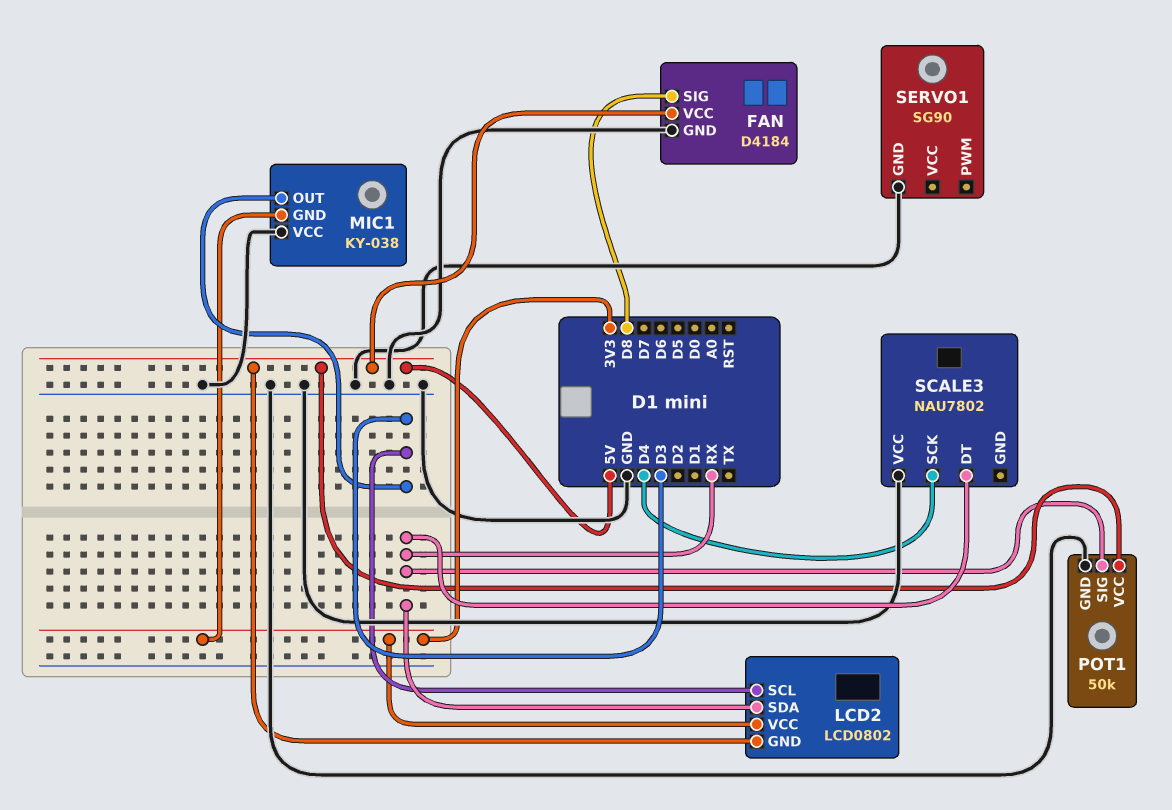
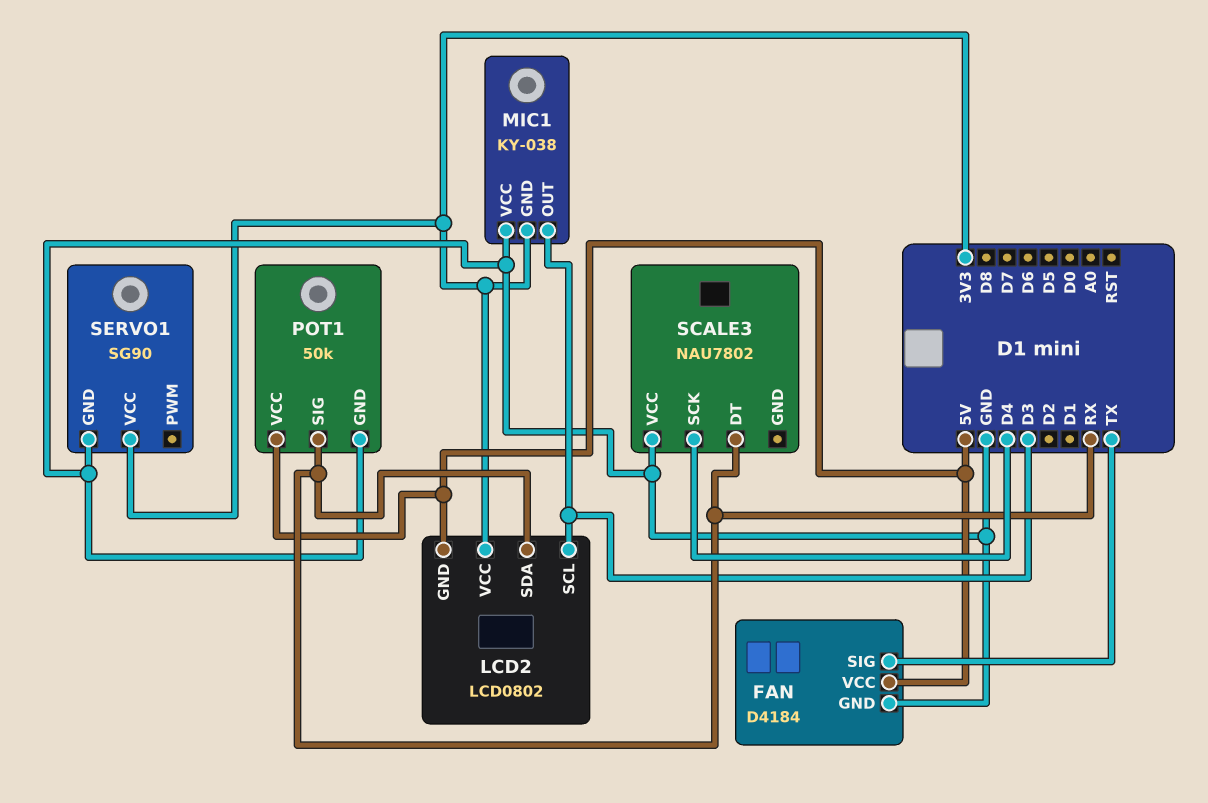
FAN pin SIG: D8 -> TX
SERVO1 pin VCC: none -> 3V3

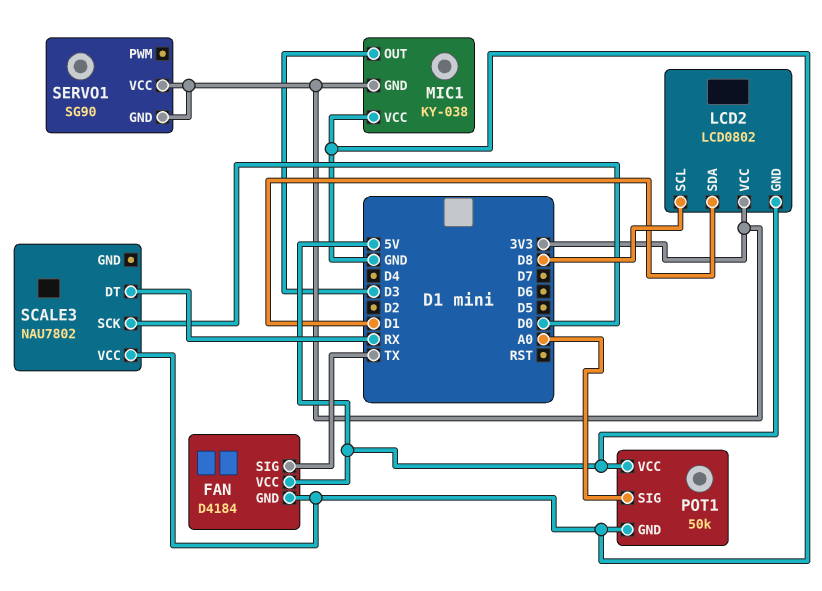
LCD2 pin SCL: D3 -> D8
LCD2 pin SDA: RX -> D1
POT1 pin SIG: RX -> A0
SCALE3 pin SCK: D4 -> D0
SERVO1 pin GND: GND -> 3V3

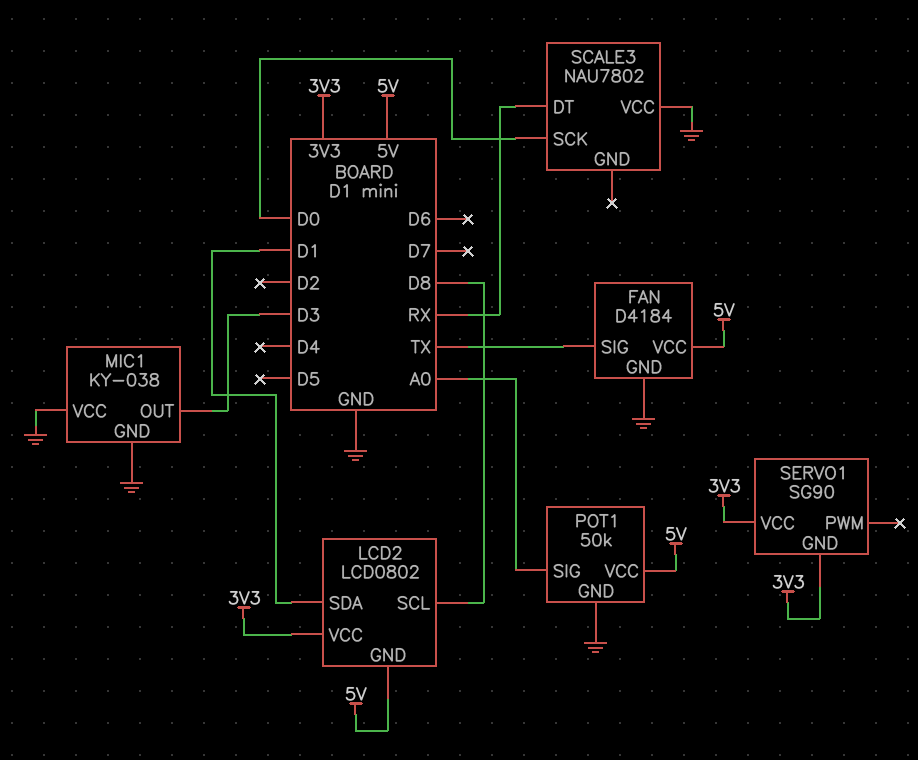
MIC1 pin GND: 3V3 -> GND

